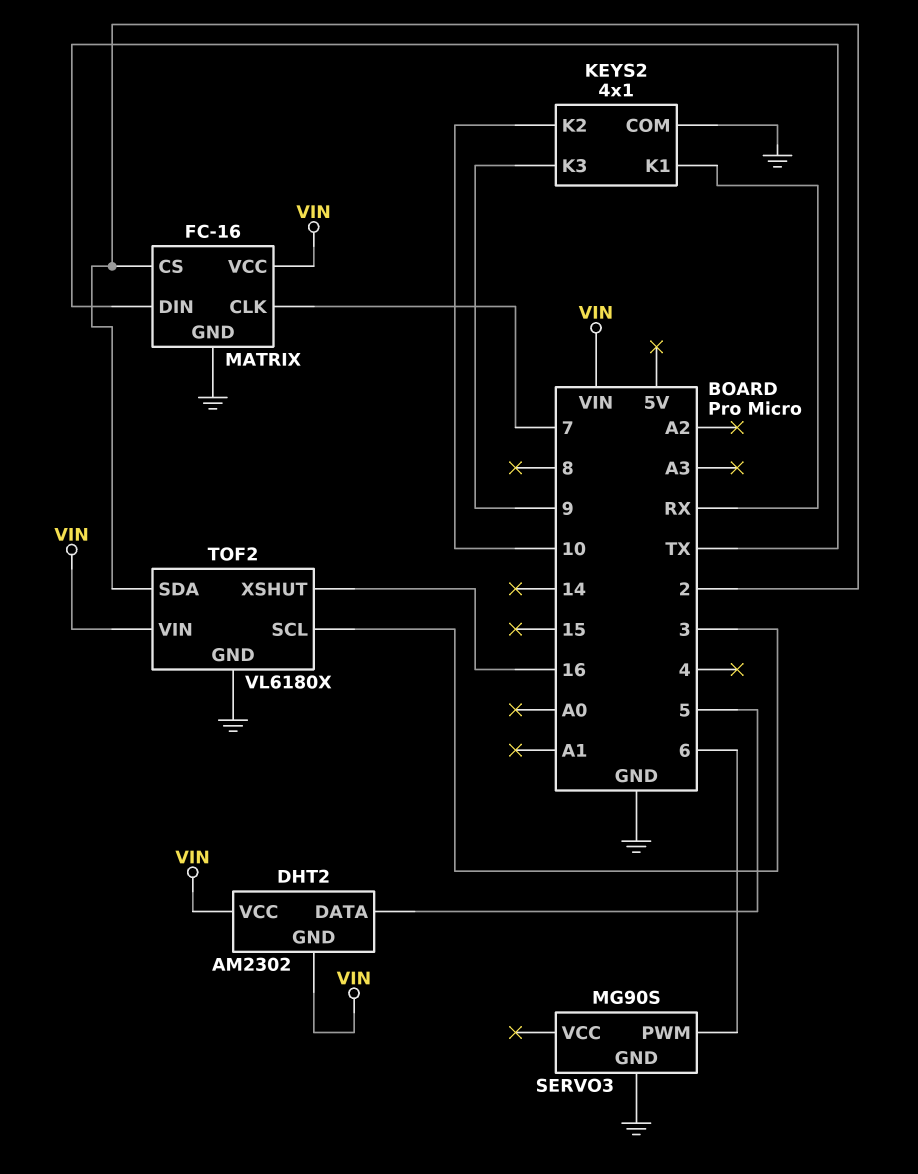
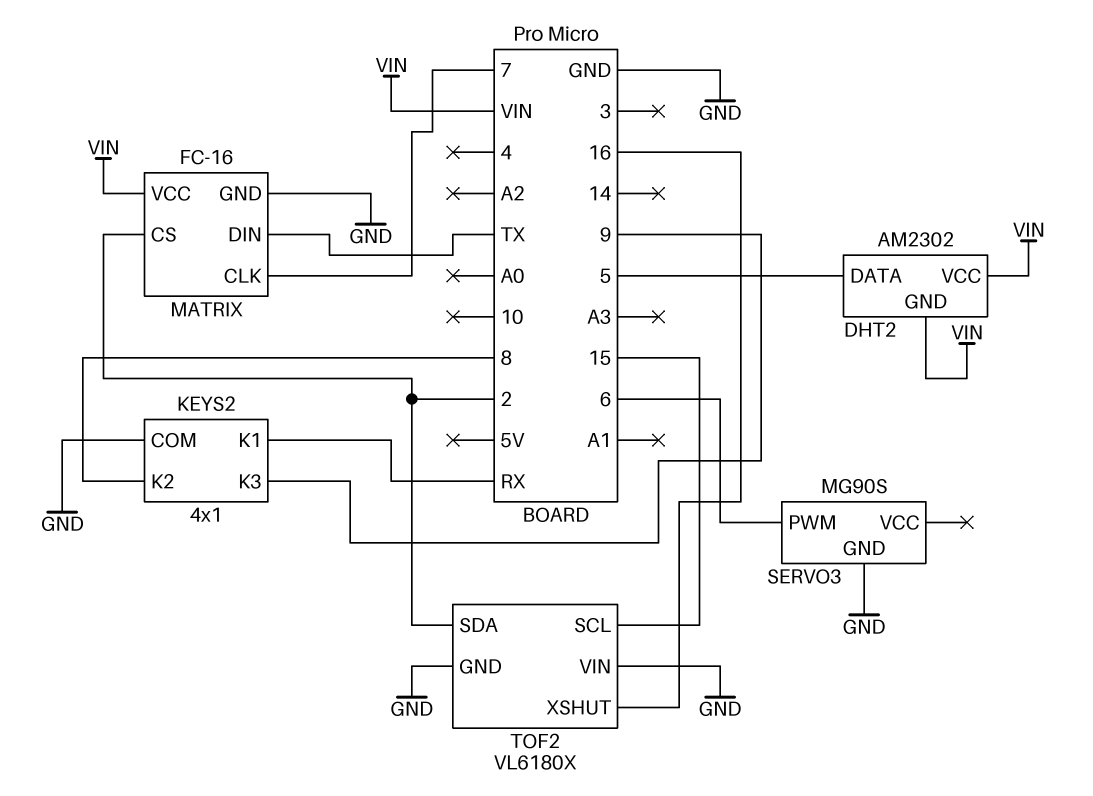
KEYS2 pin K2: 10 -> 8
TOF2 pin SCL: 3 -> 15
TOF2 pin VIN: VIN -> GND

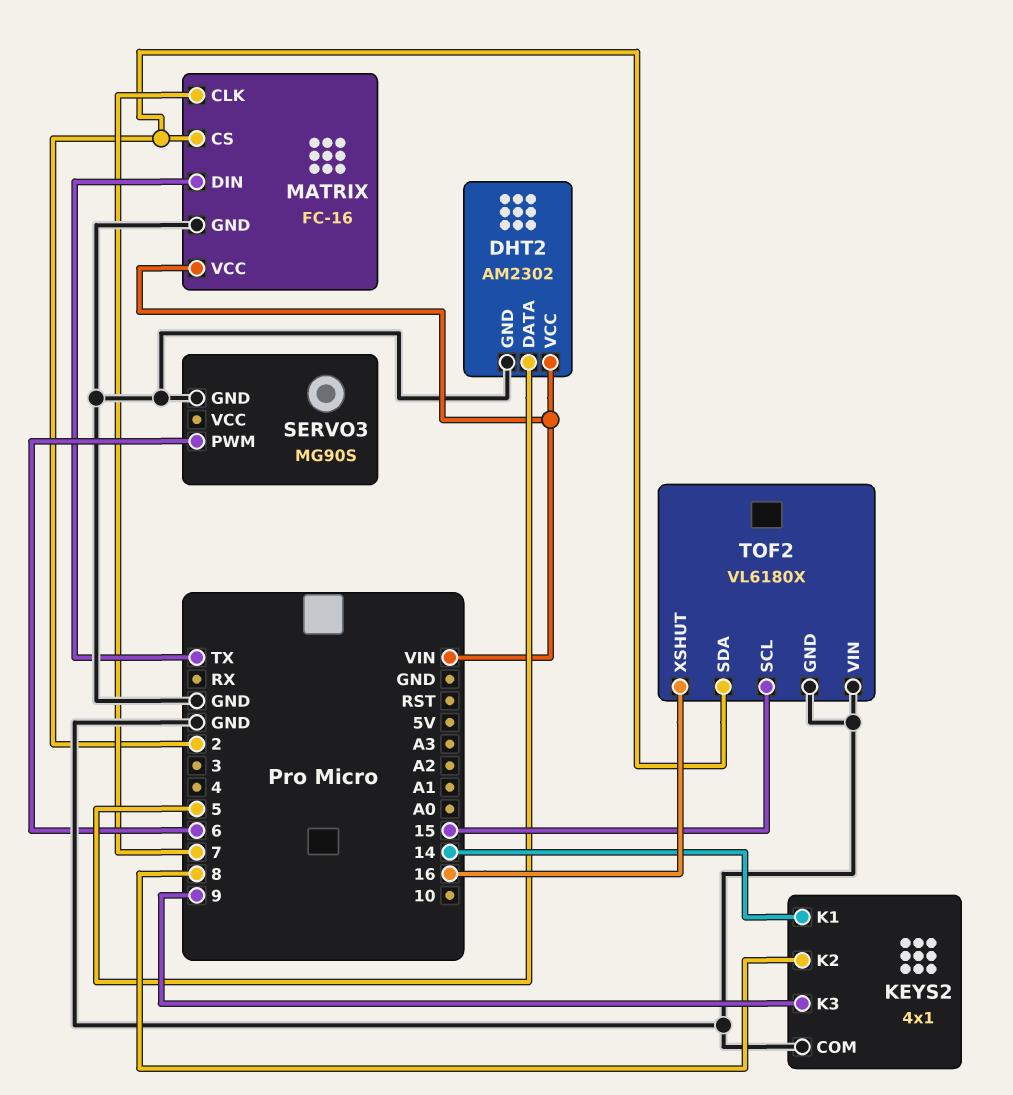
DHT2 pin GND: VIN -> GND
KEYS2 pin K1: RX -> 14

